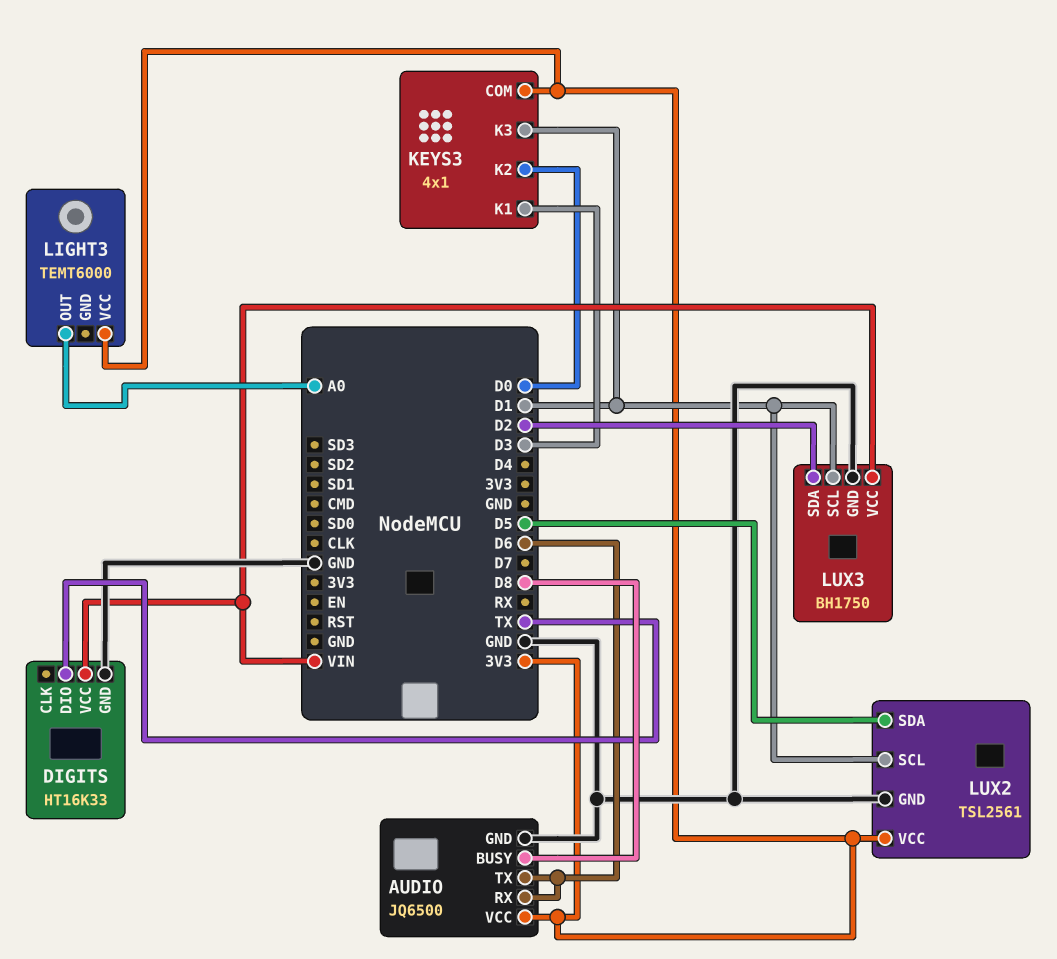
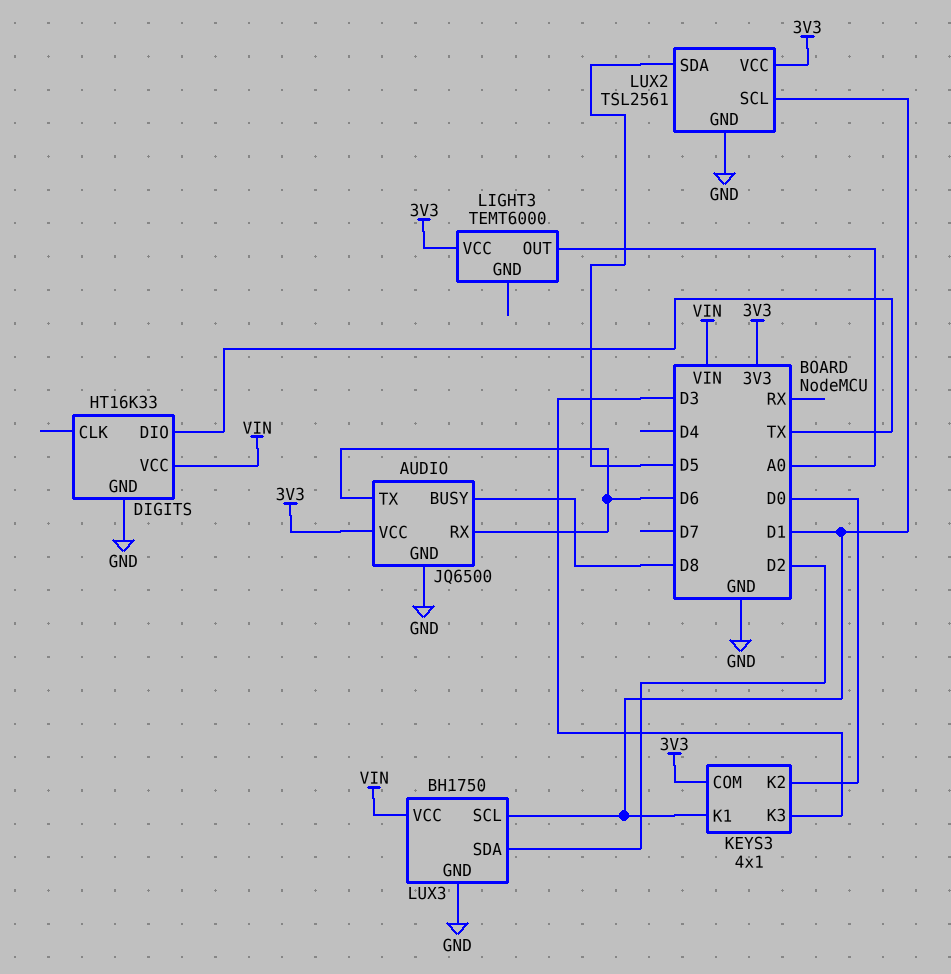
KEYS3 pin K1: D3 -> D1
KEYS3 pin K3: D1 -> D3

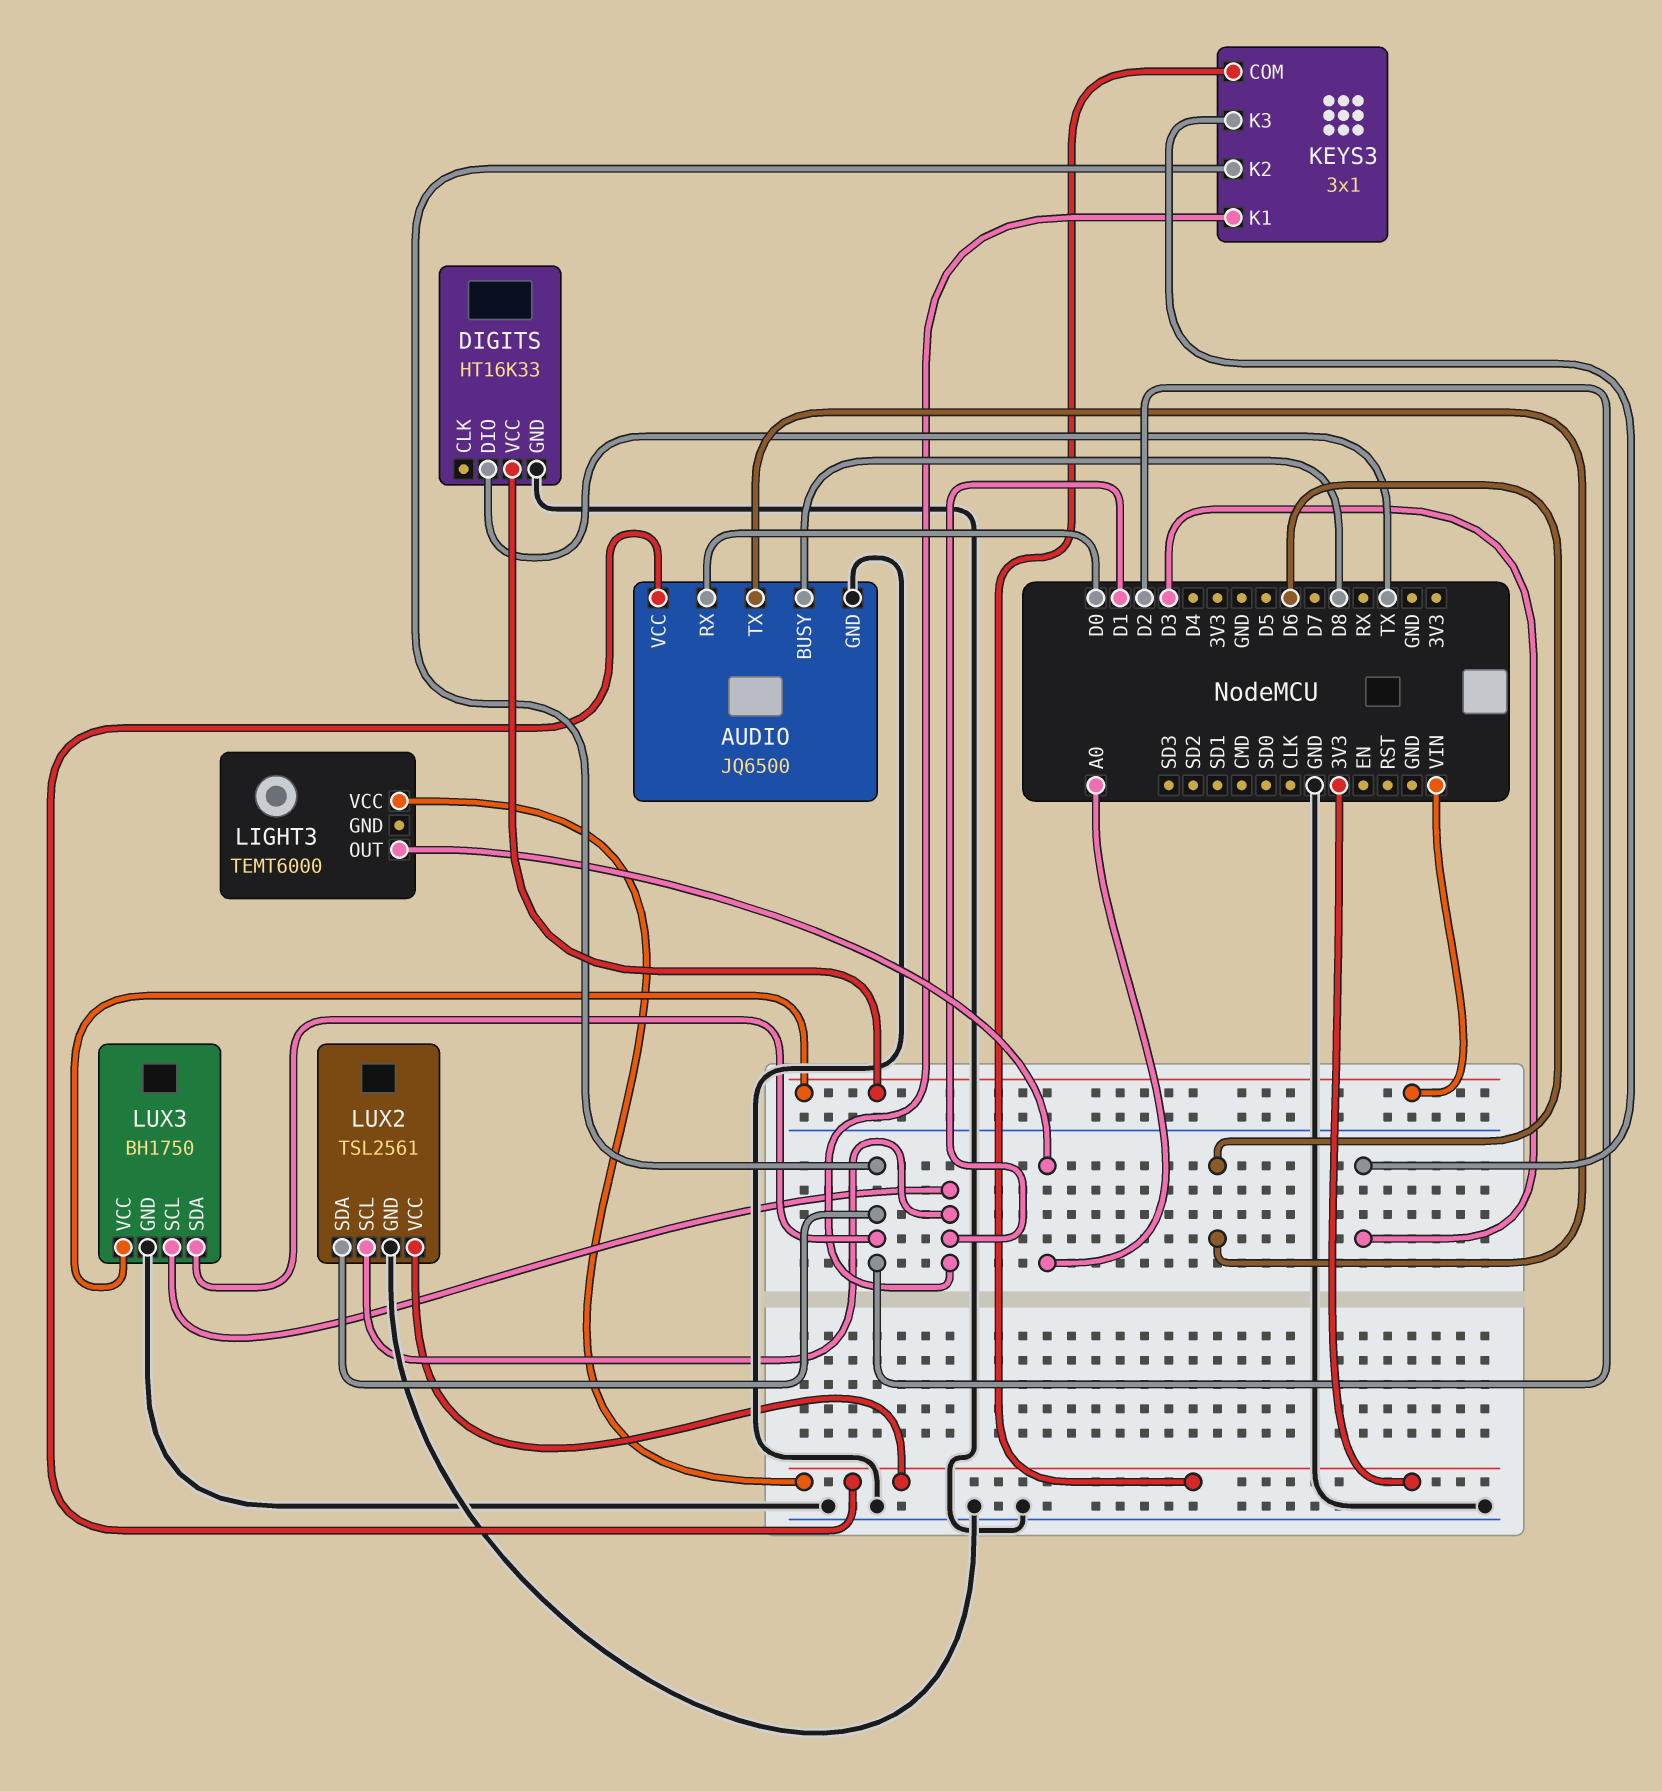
AUDIO pin RX: D6 -> D0
KEYS3: 4x1 -> 3x1
KEYS3 pin K2: D0 -> D2
LUX2 pin SDA: D5 -> D2

